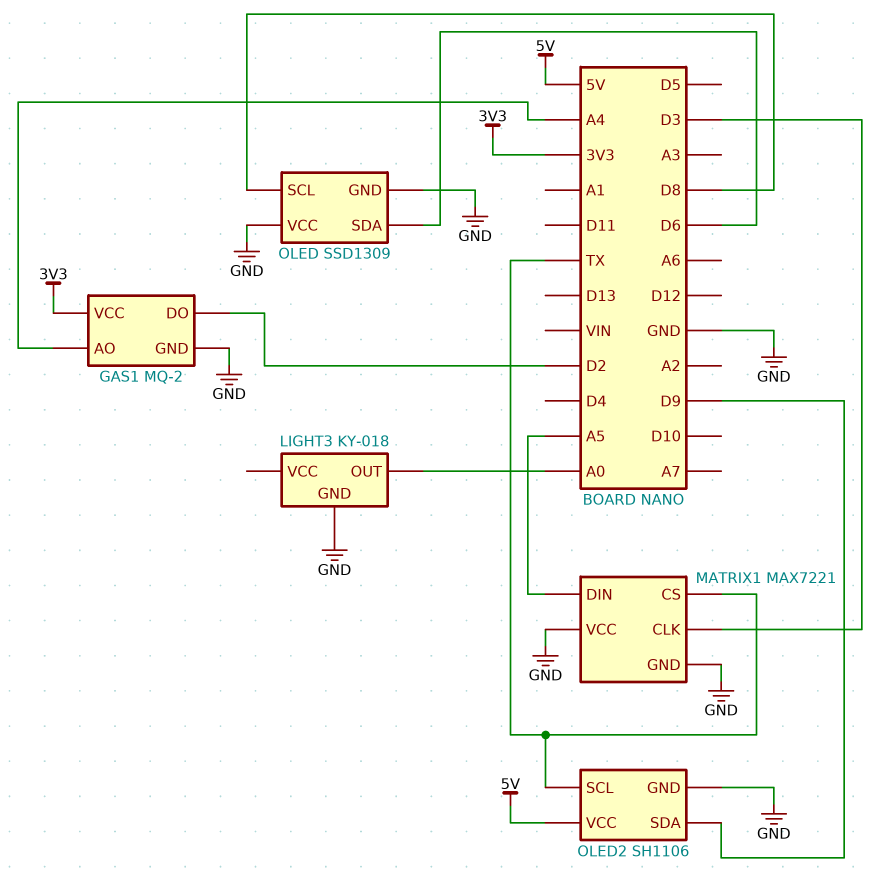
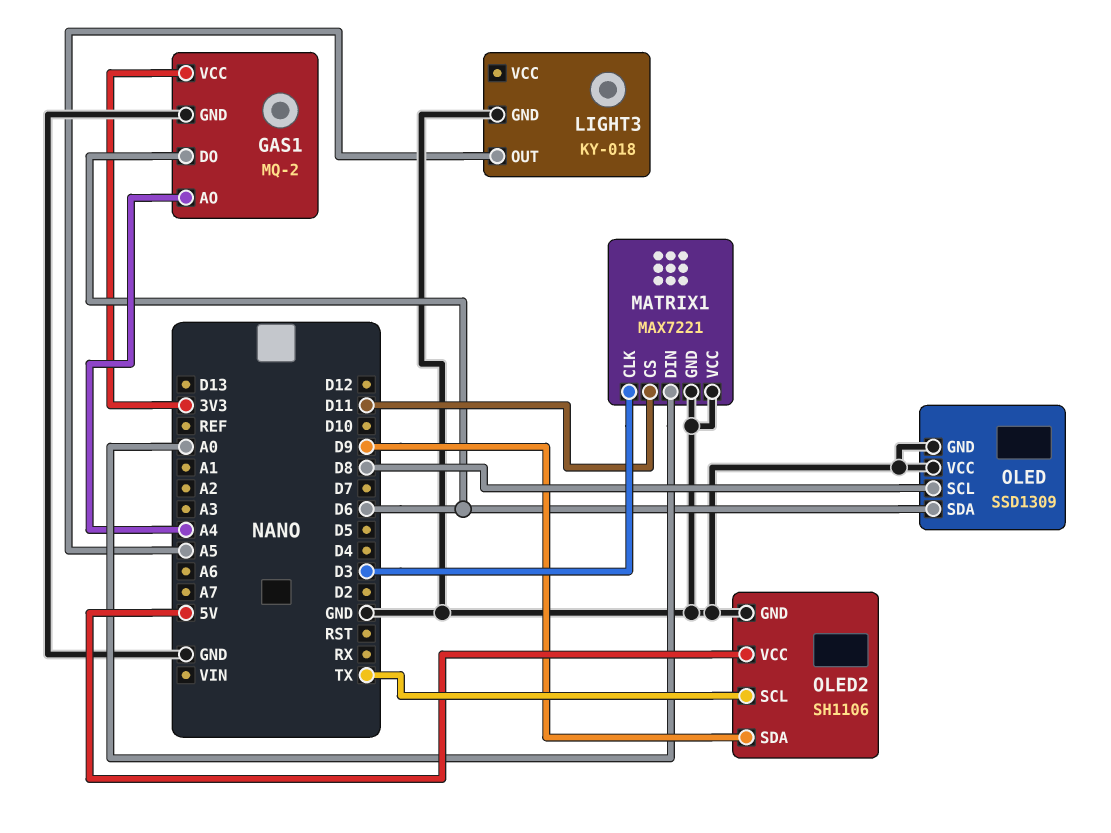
GAS1 pin DO: D2 -> D6
LIGHT3 pin OUT: A0 -> A5
MATRIX1 pin CS: TX -> D11
MATRIX1 pin DIN: A5 -> A0

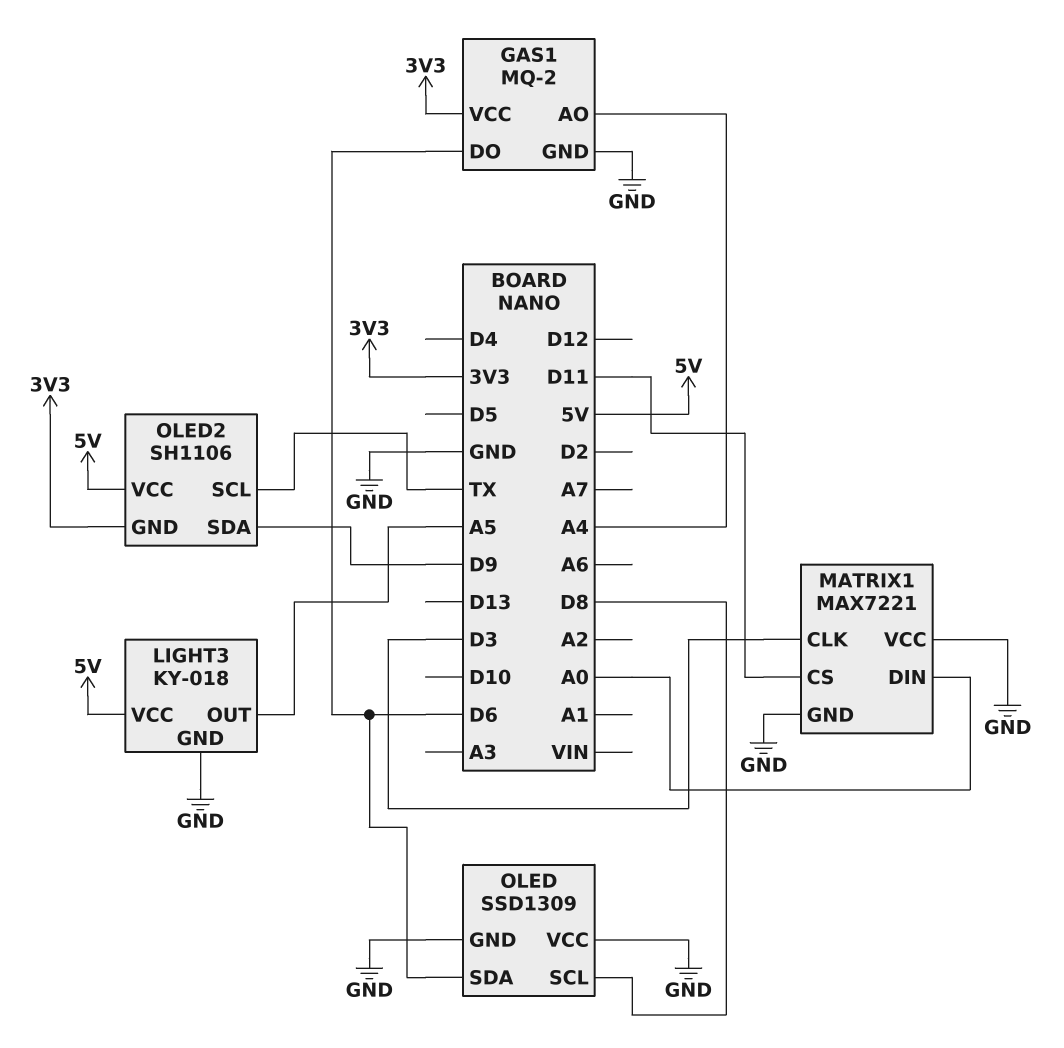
LIGHT3 pin VCC: none -> 5V
OLED2 pin GND: GND -> 3V3

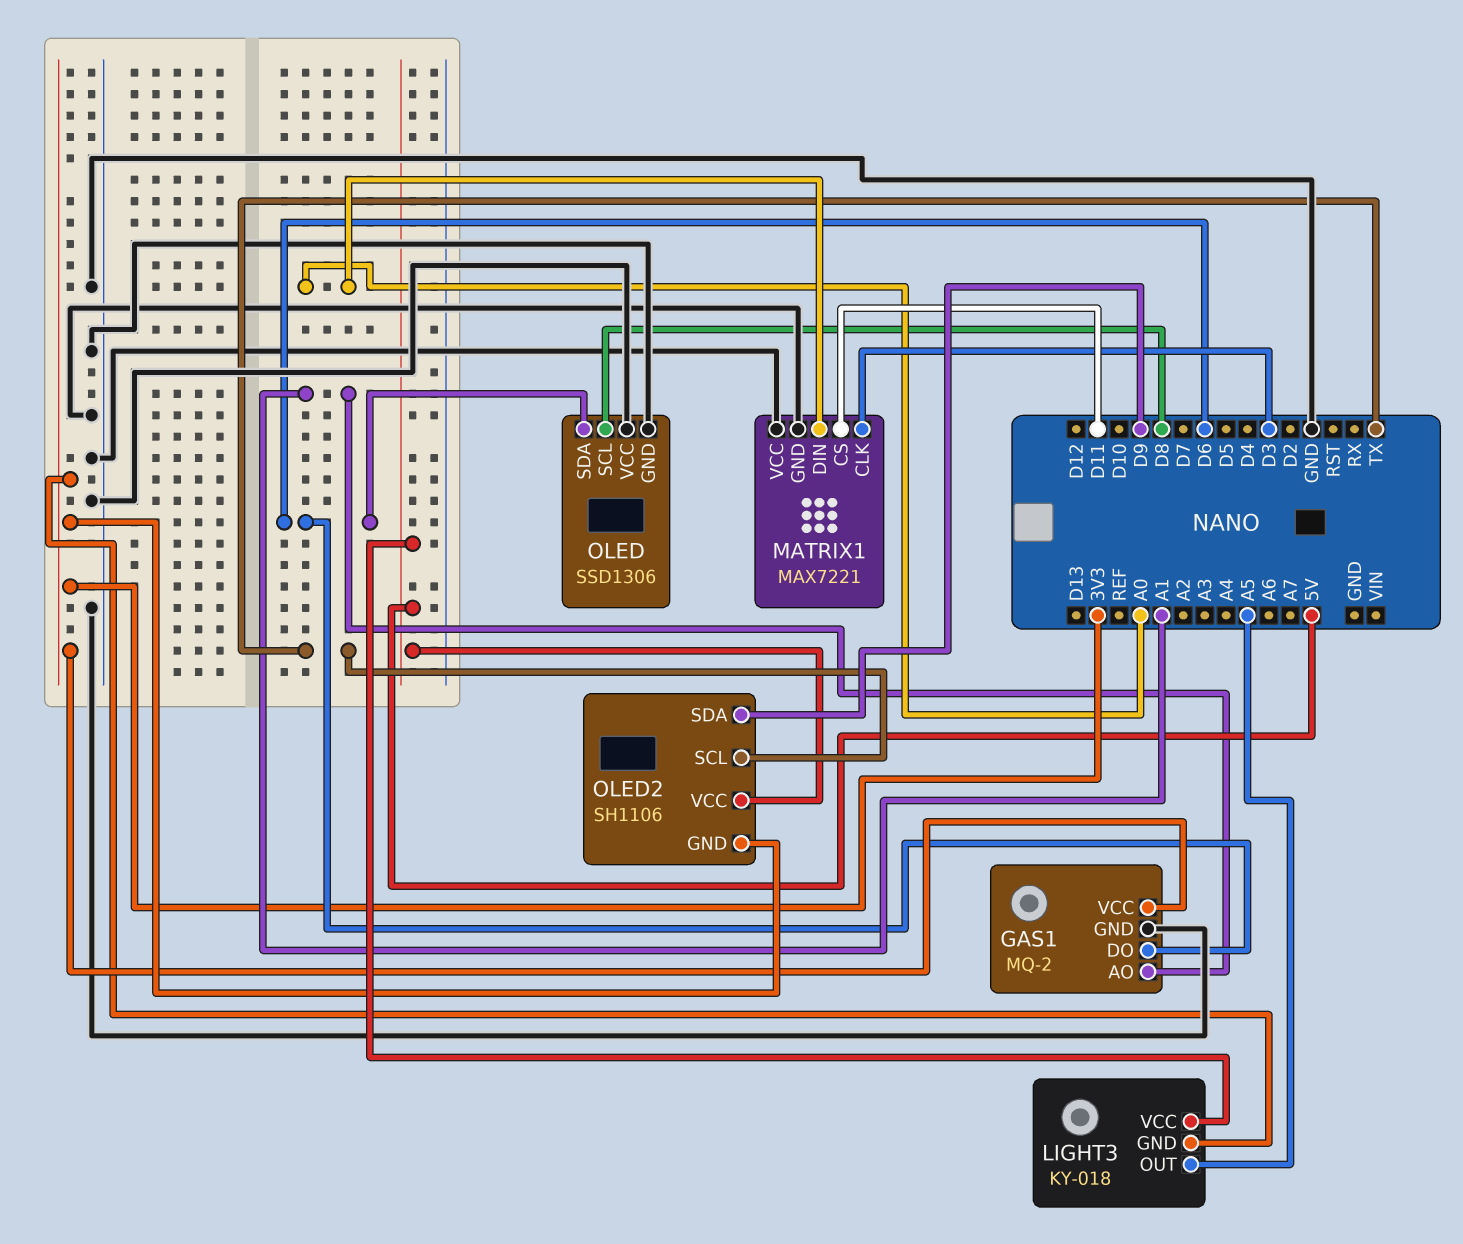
GAS1 pin AO: A4 -> A1
LIGHT3 pin GND: GND -> 3V3
OLED: SSD1309 -> SSD1306

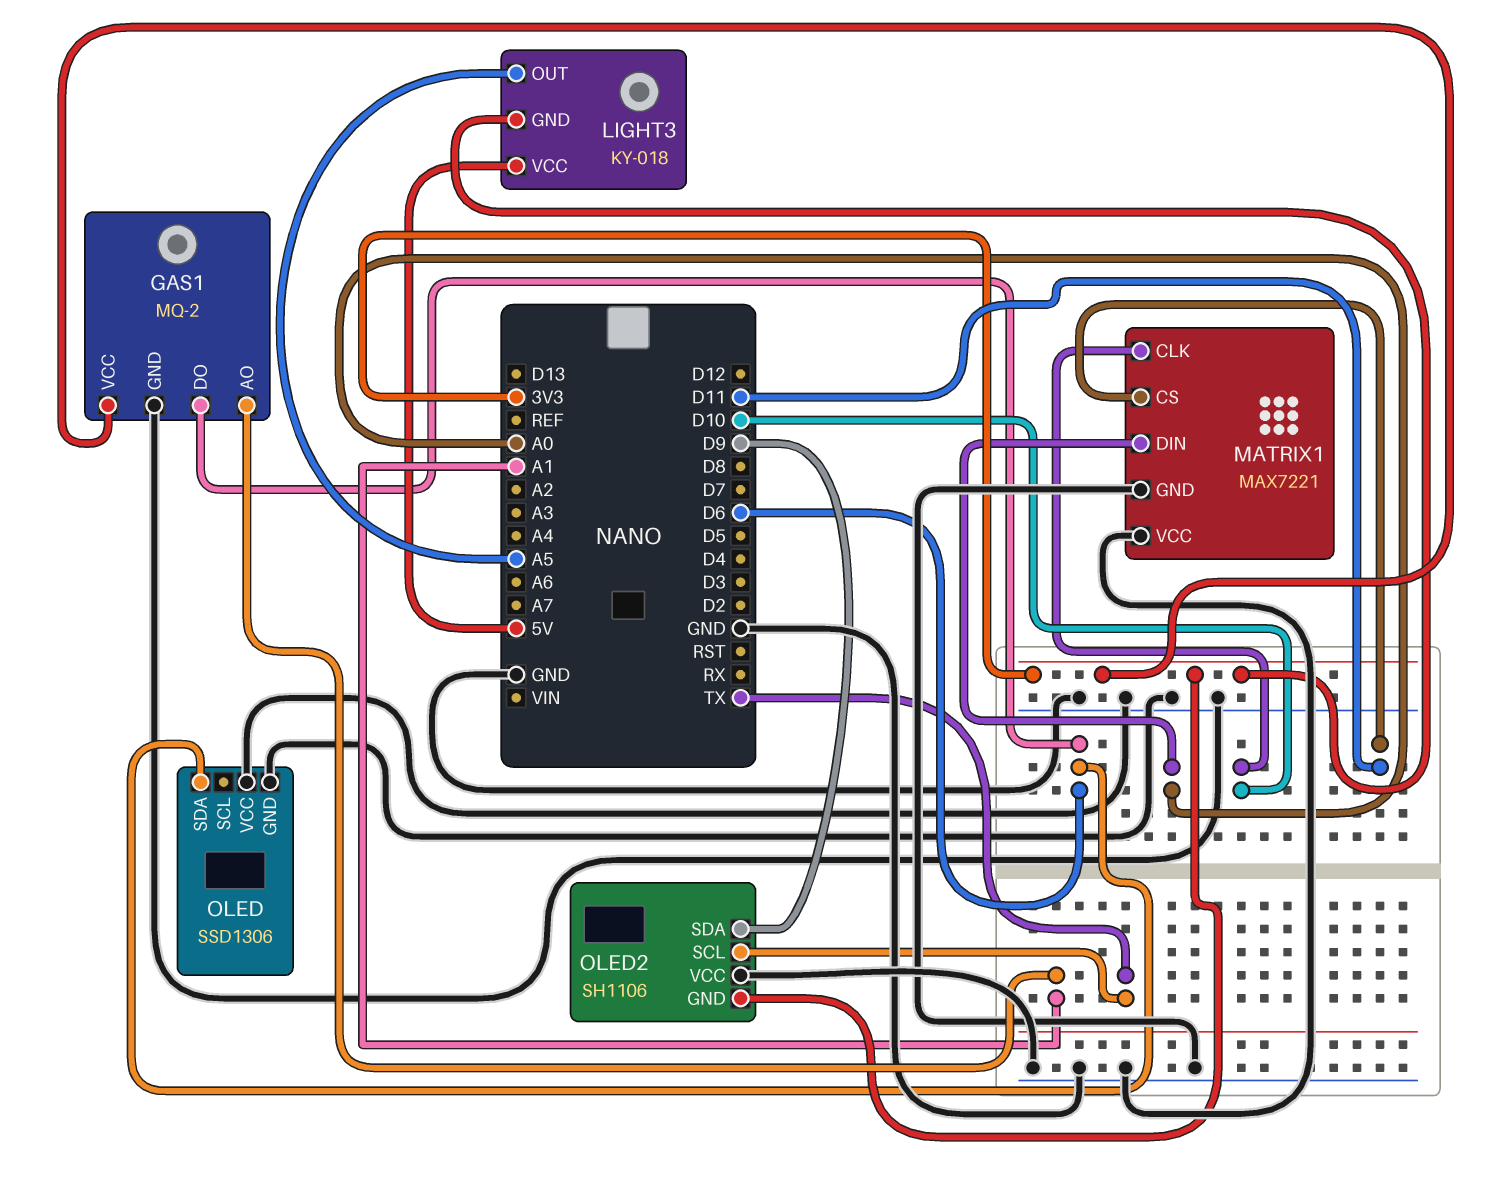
MATRIX1 pin CLK: D3 -> D10
OLED pin SCL: D8 -> none
OLED2 pin VCC: 5V -> GND

